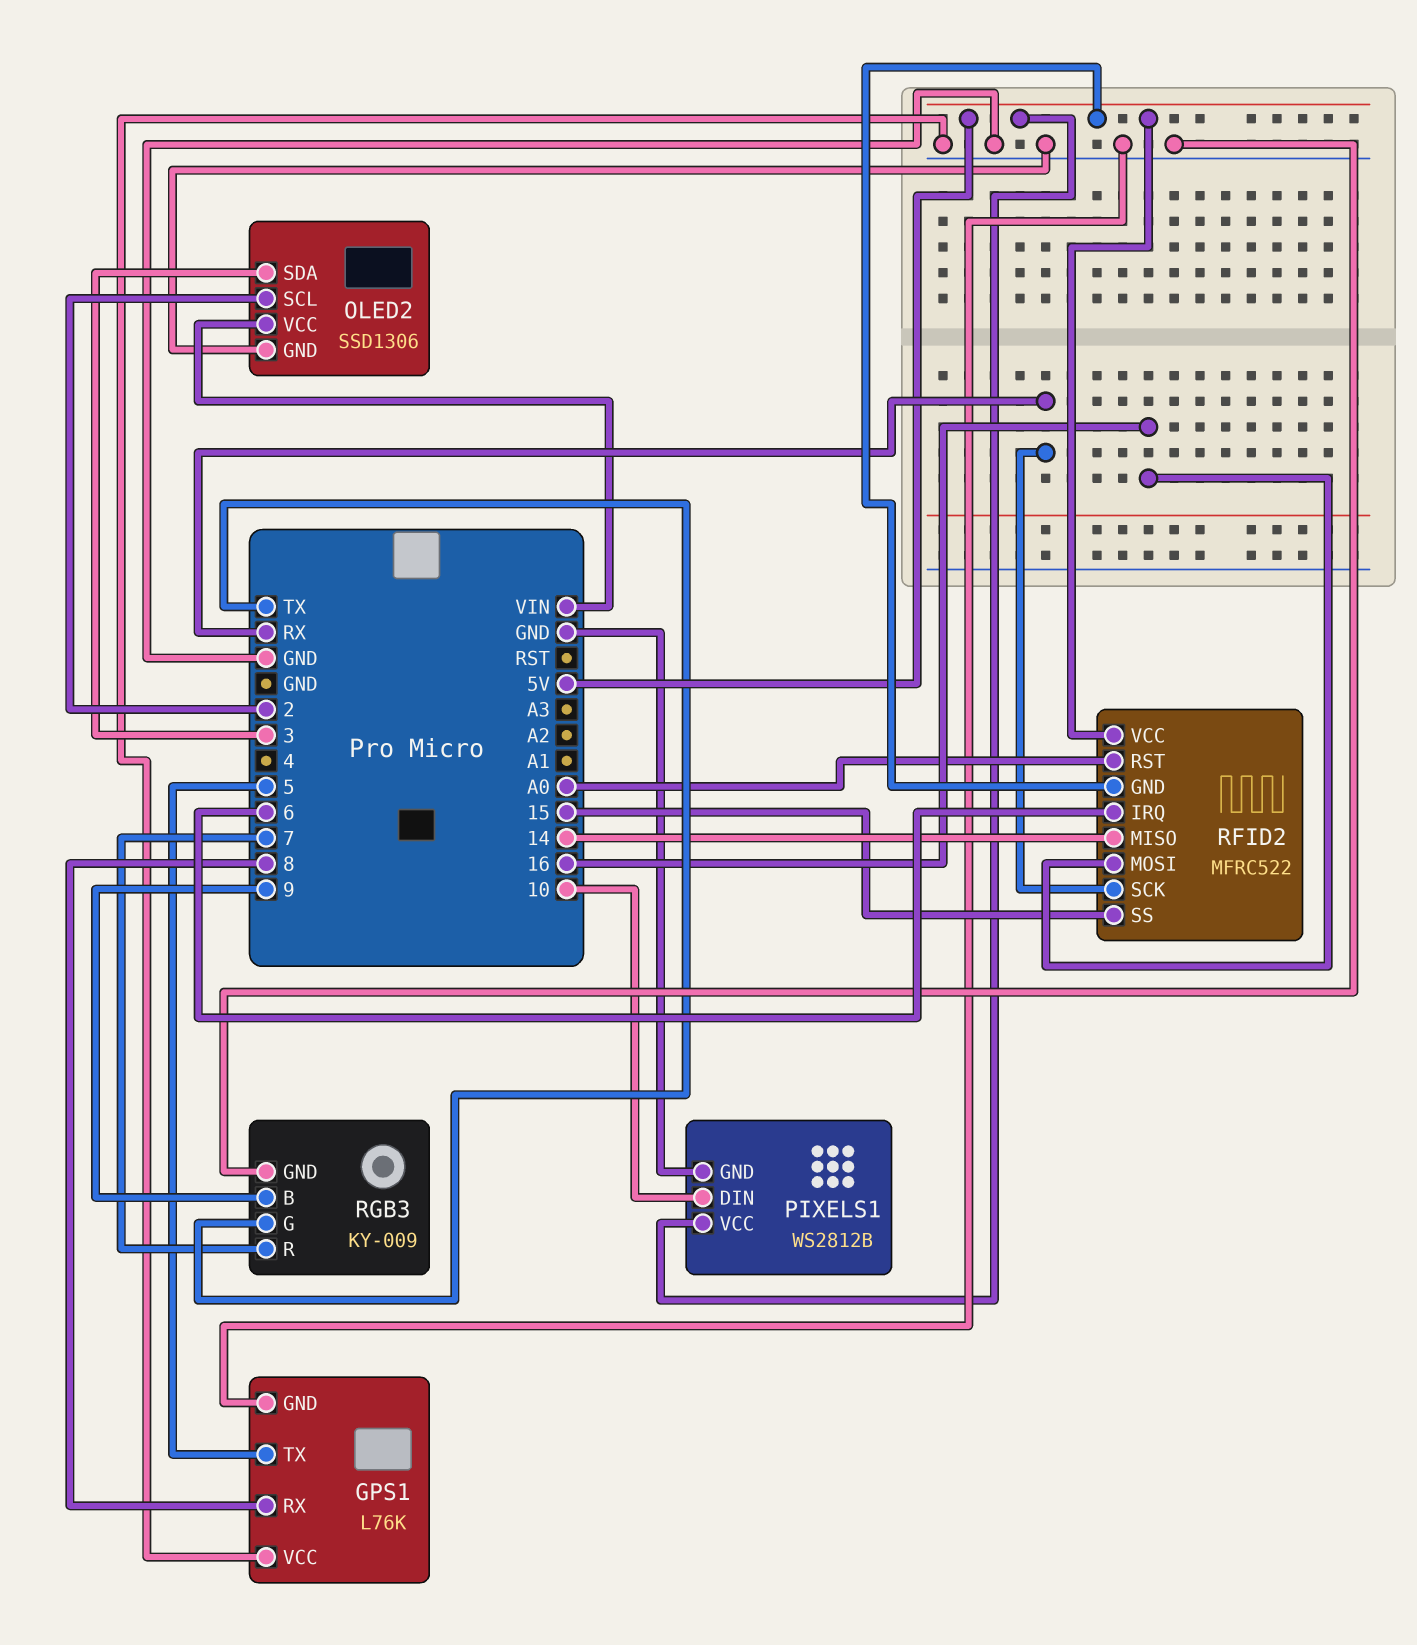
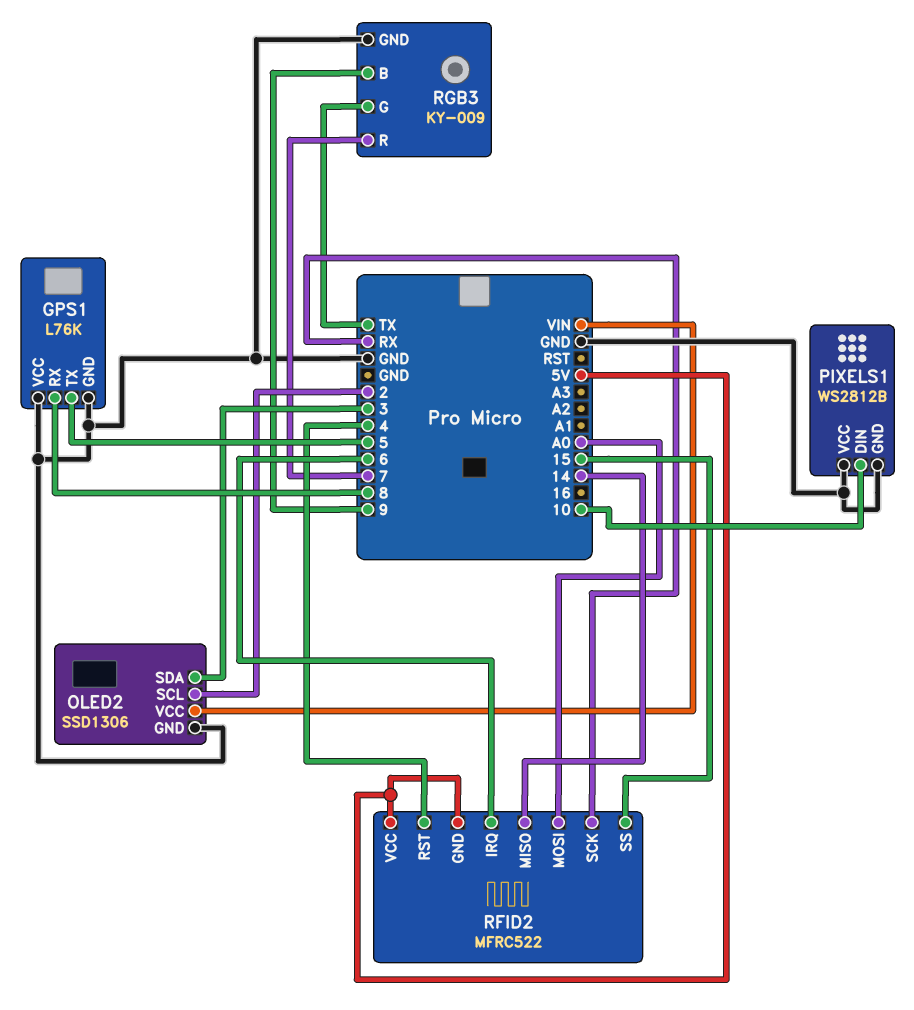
PIXELS1 pin VCC: 5V -> GND
RFID2 pin MOSI: 16 -> A0
RFID2 pin RST: A0 -> 4

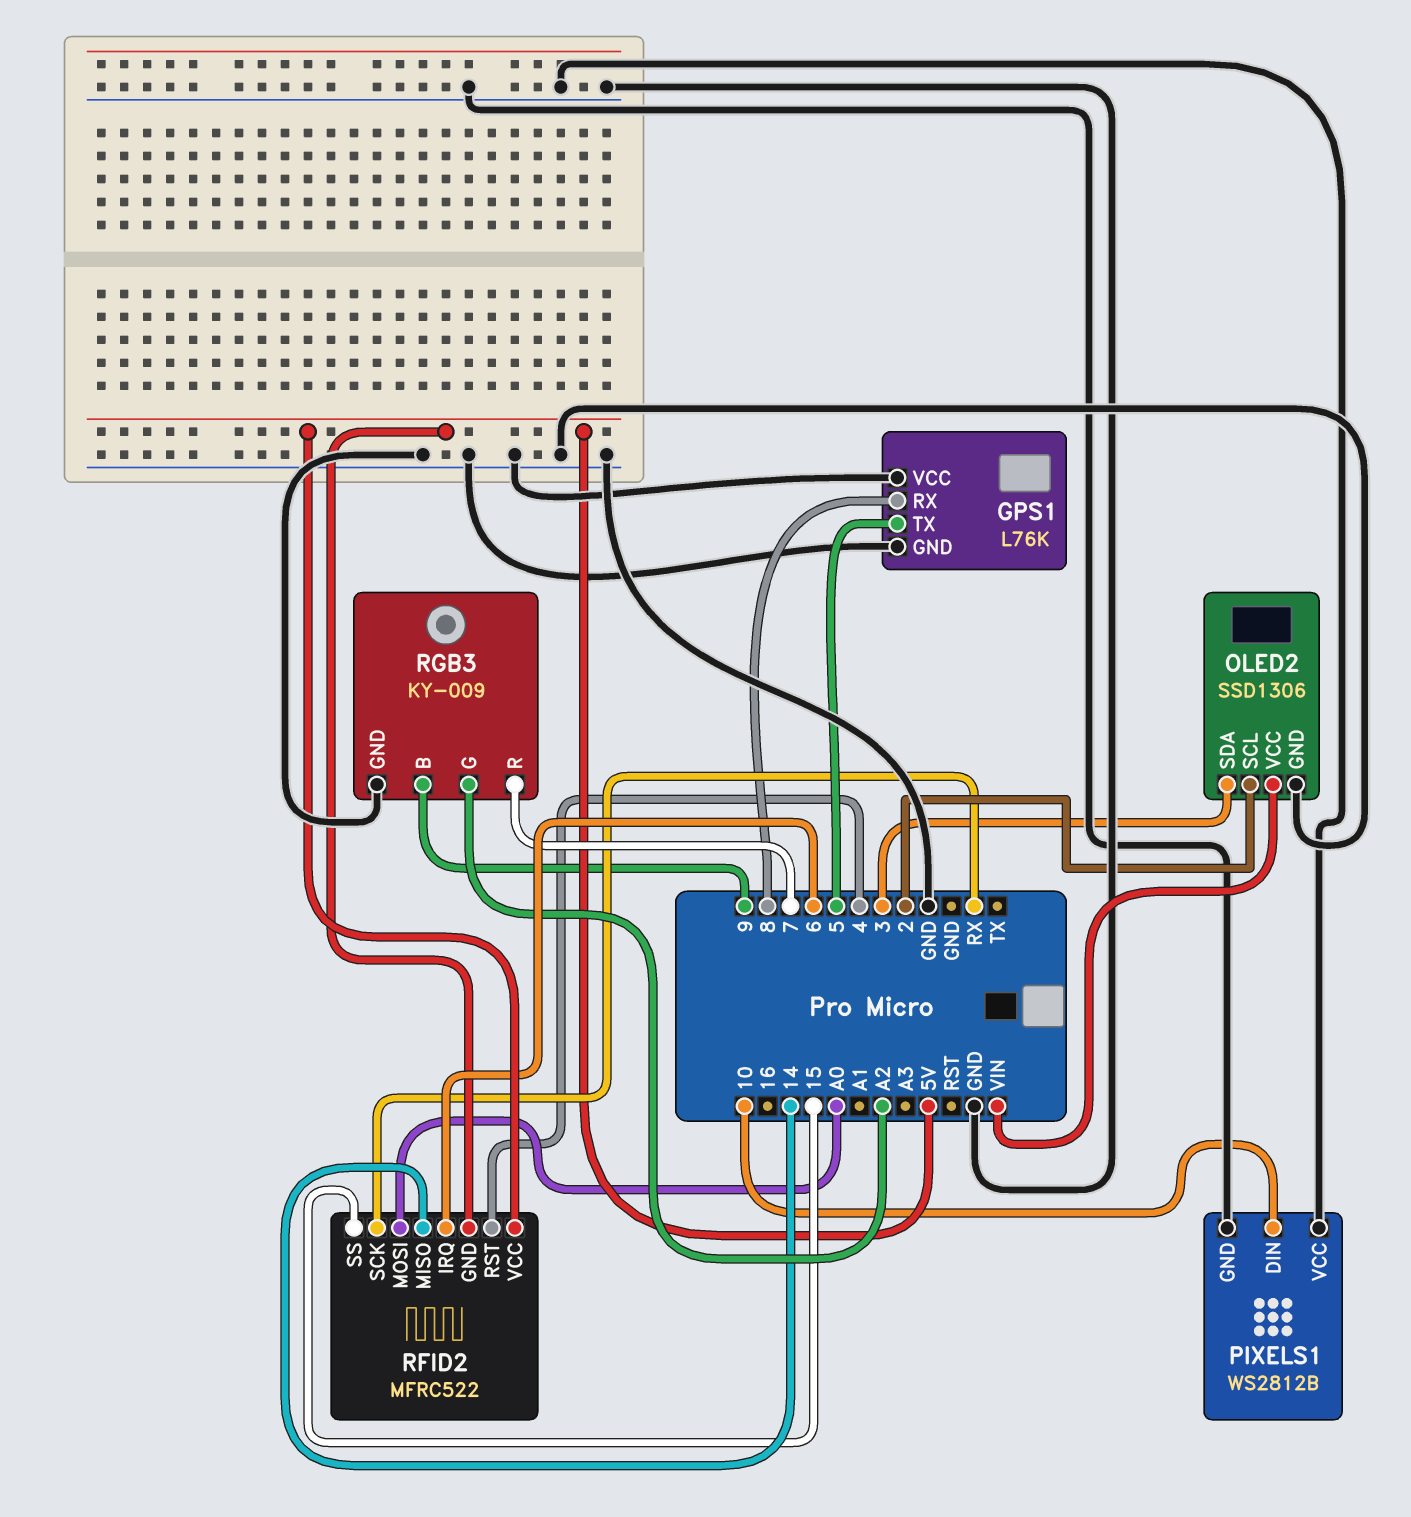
RGB3 pin G: TX -> A2

